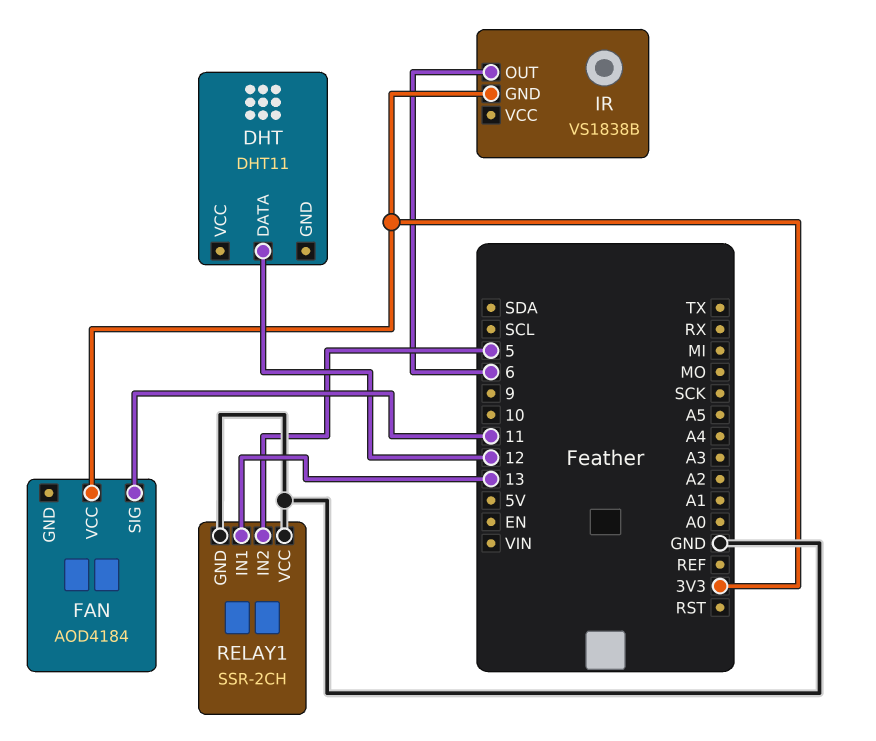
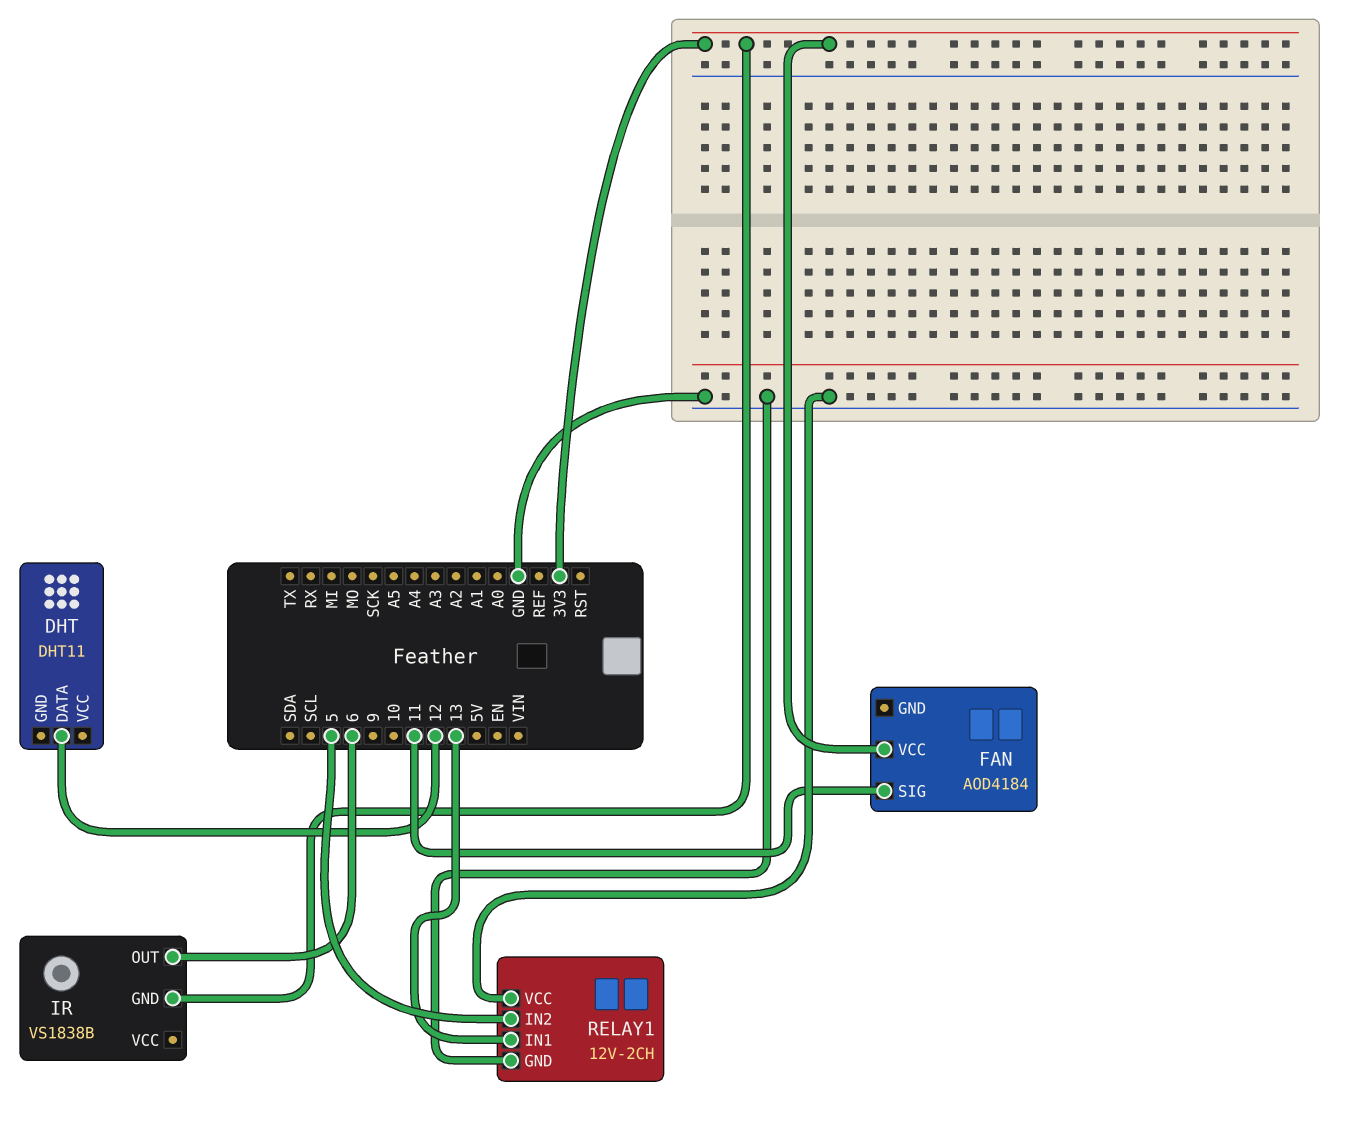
RELAY1: SSR-2CH -> 12V-2CH

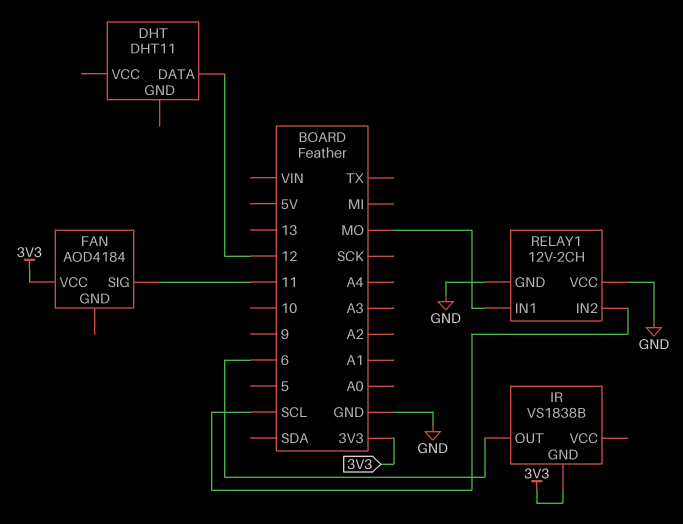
RELAY1 pin IN1: 13 -> MO
RELAY1 pin IN2: 5 -> SCL

